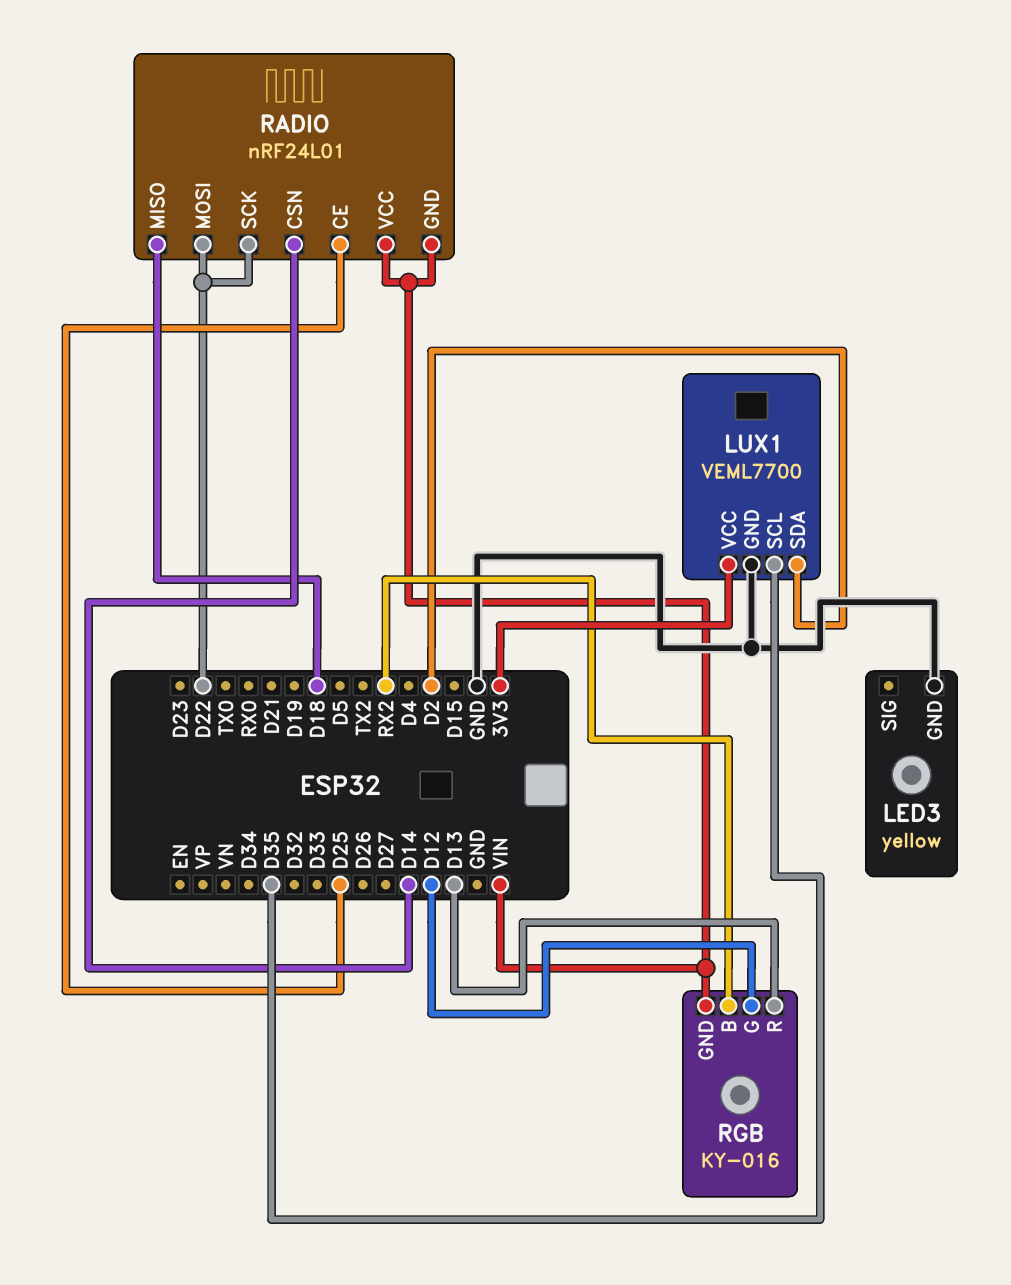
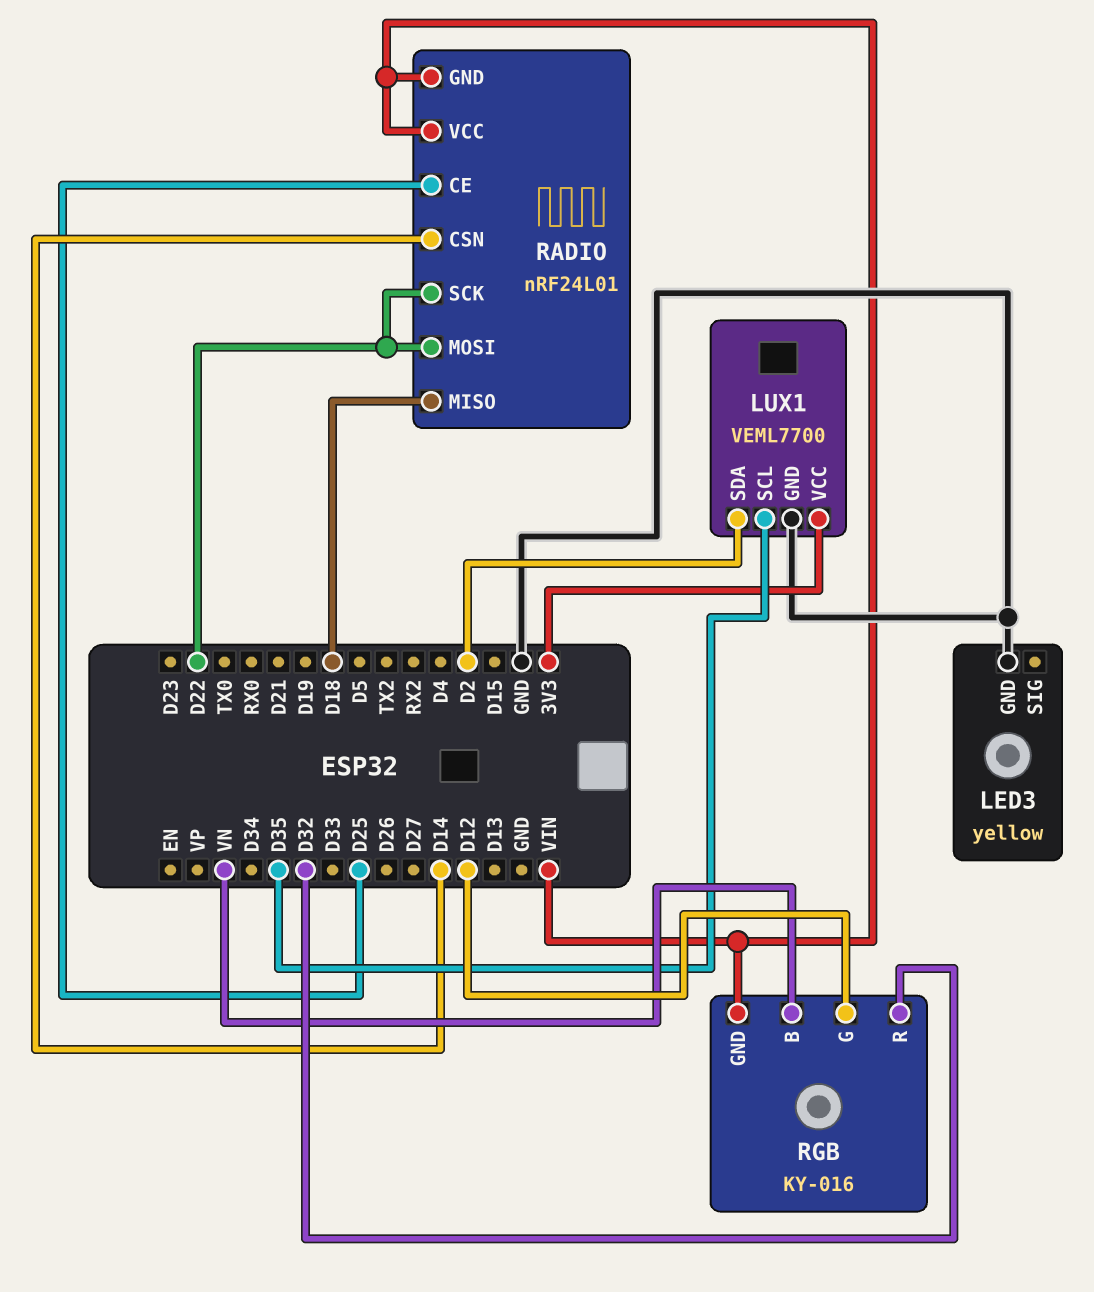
RGB pin B: RX2 -> VN
RGB pin R: D13 -> D32

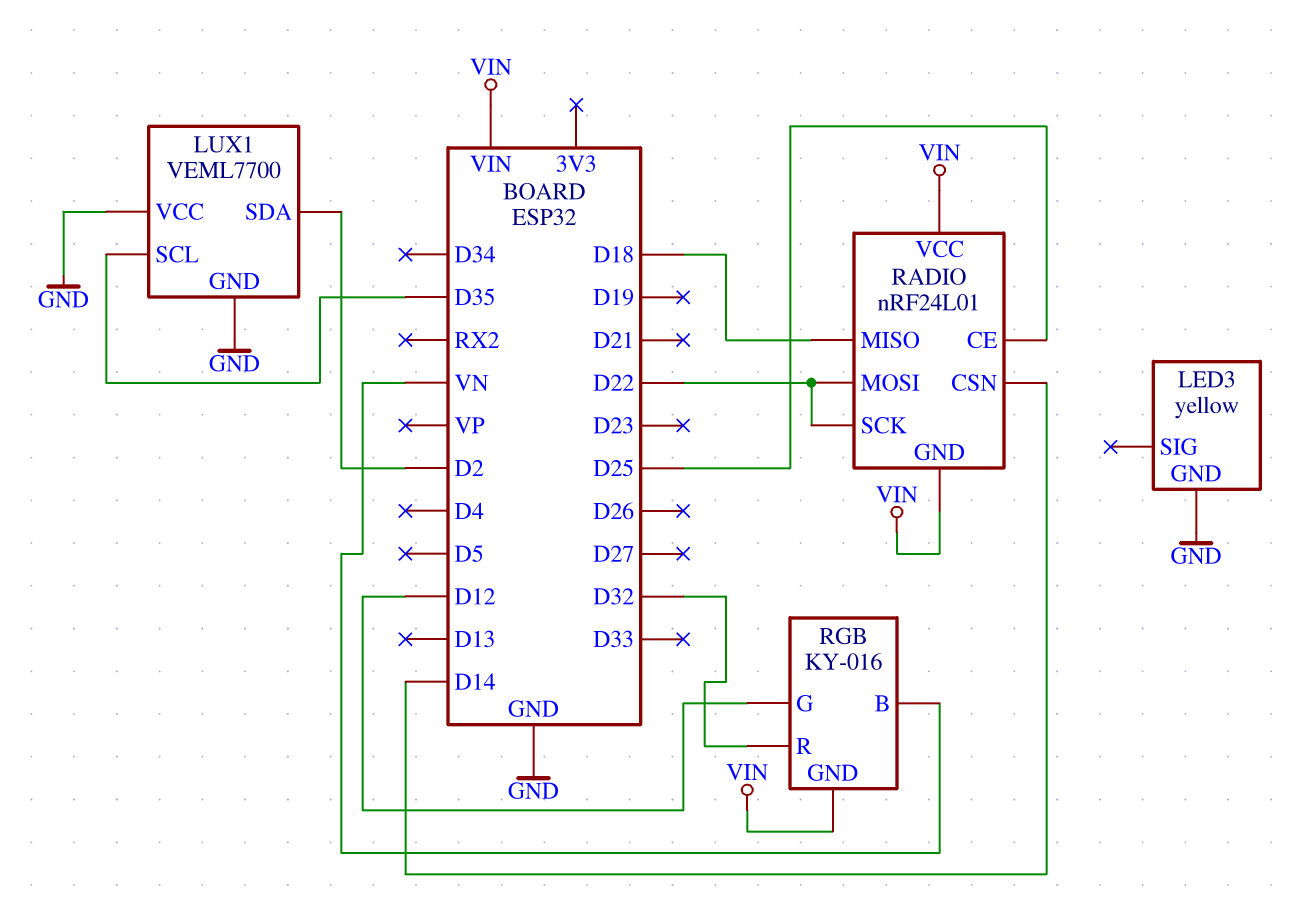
LUX1 pin VCC: 3V3 -> GND

